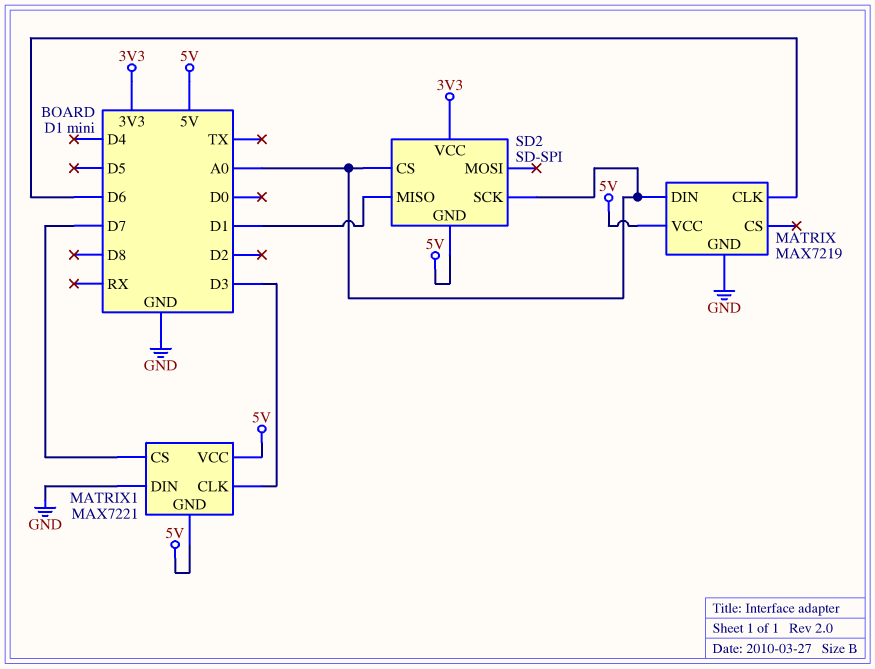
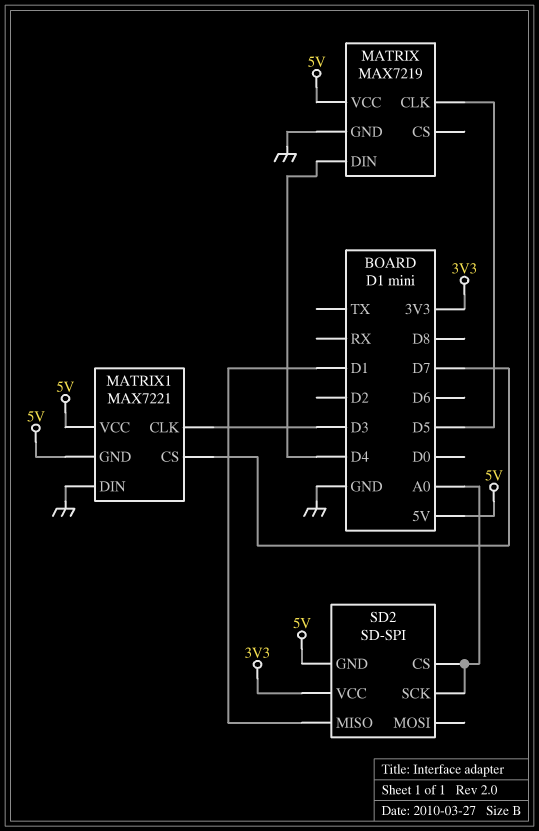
MATRIX pin CLK: D6 -> D5
MATRIX pin DIN: A0 -> D4

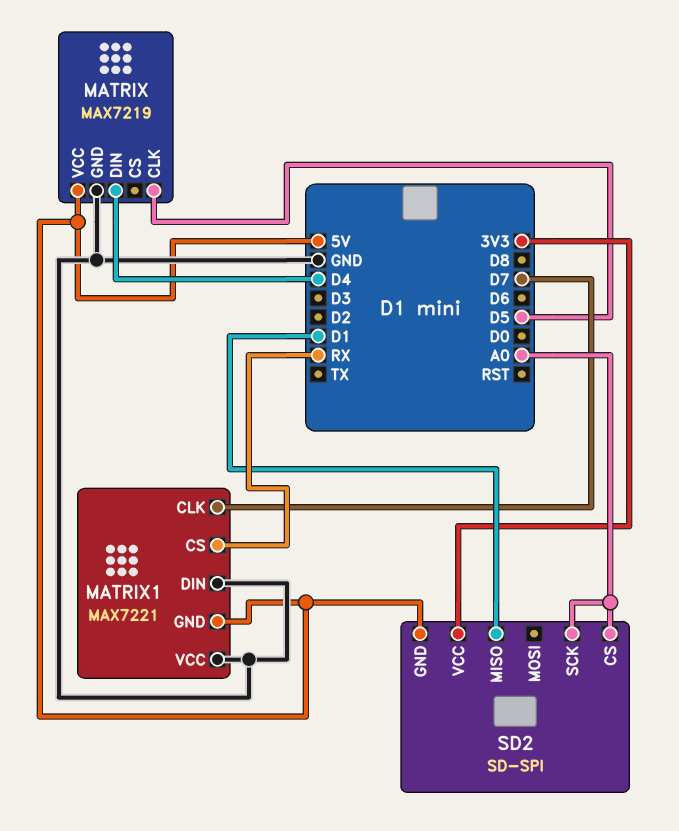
MATRIX1 pin CLK: D3 -> D7
MATRIX1 pin CS: D7 -> RX
MATRIX1 pin VCC: 5V -> GND

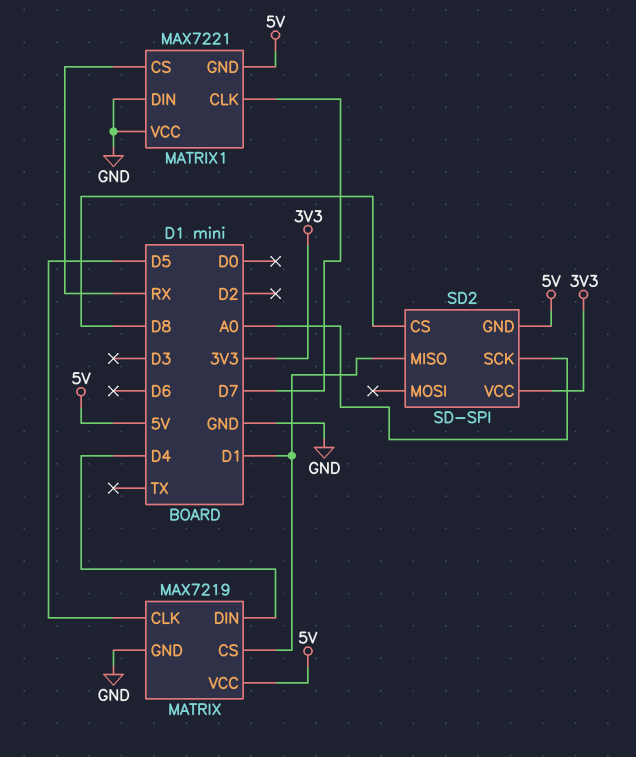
MATRIX pin CS: none -> D1
SD2 pin CS: A0 -> D8

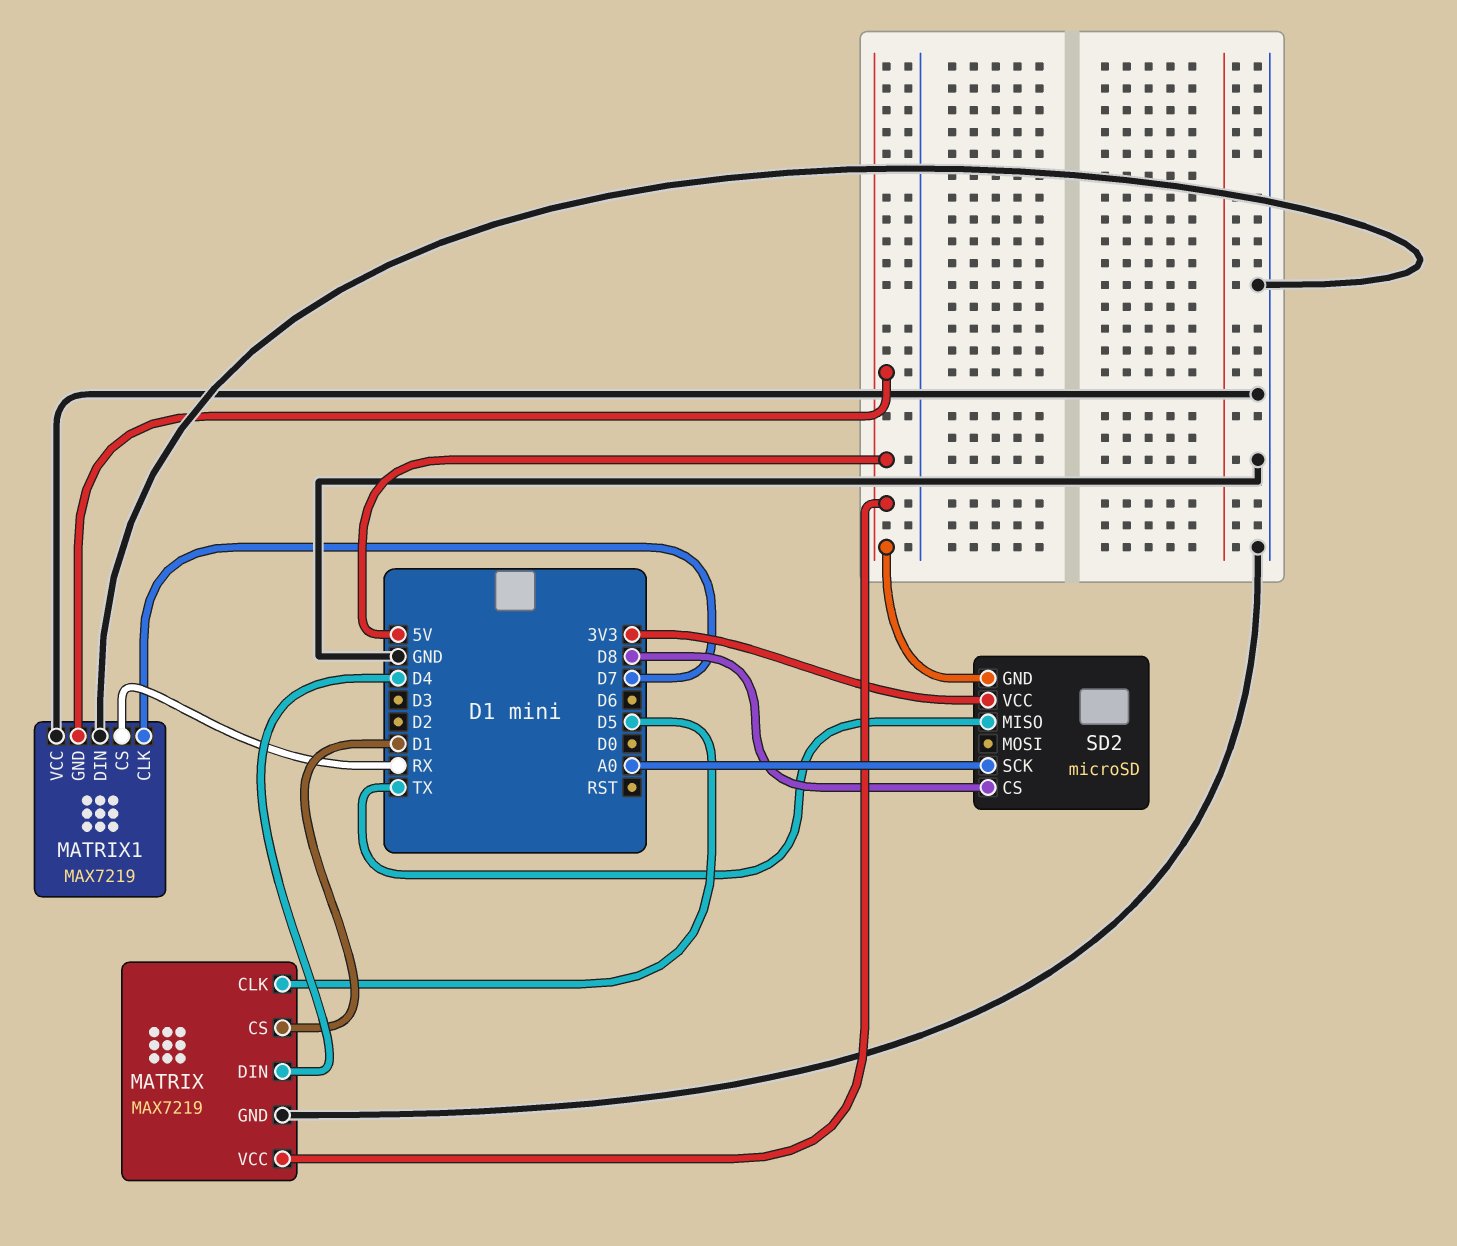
MATRIX1: MAX7221 -> MAX7219
SD2: SD-SPI -> microSD
SD2 pin MISO: D1 -> TX

